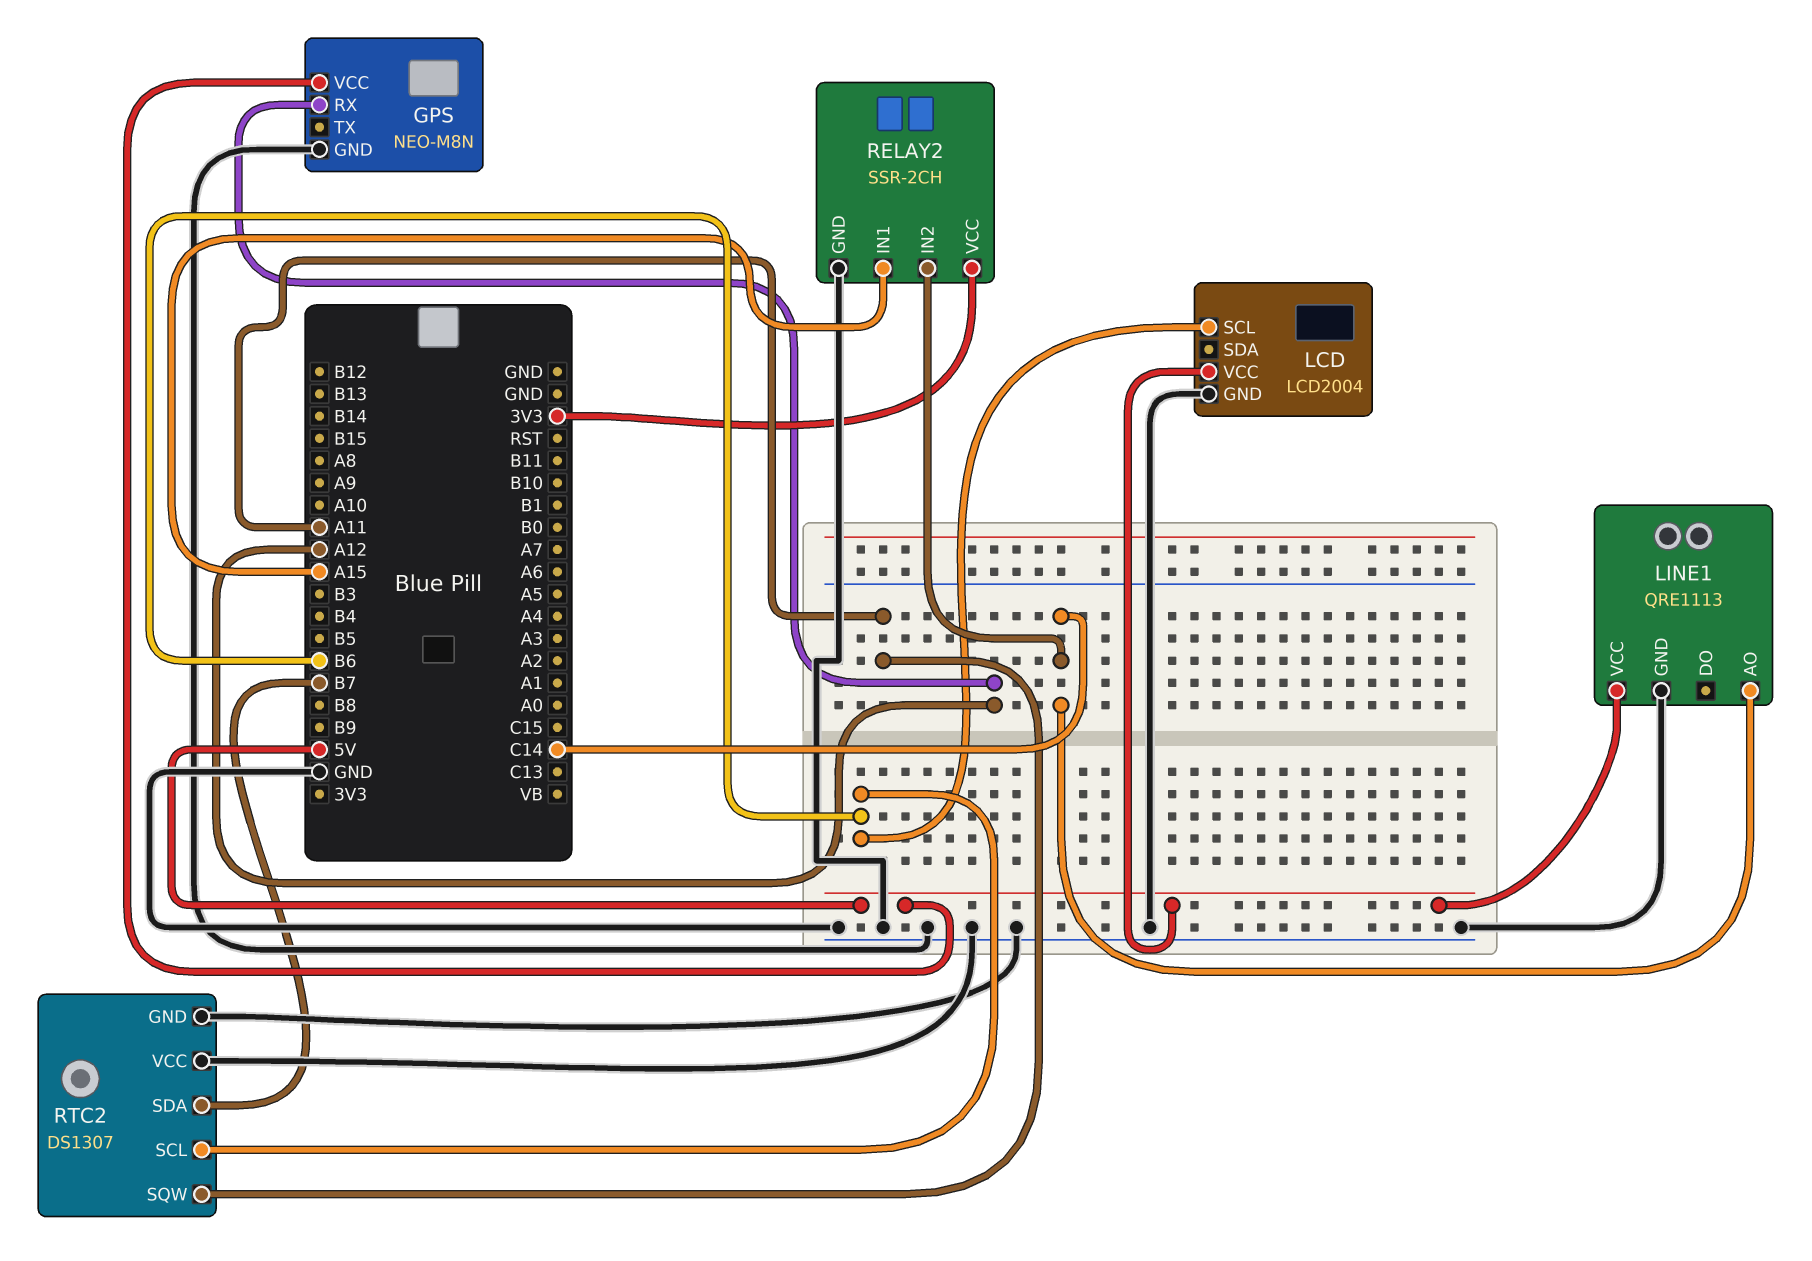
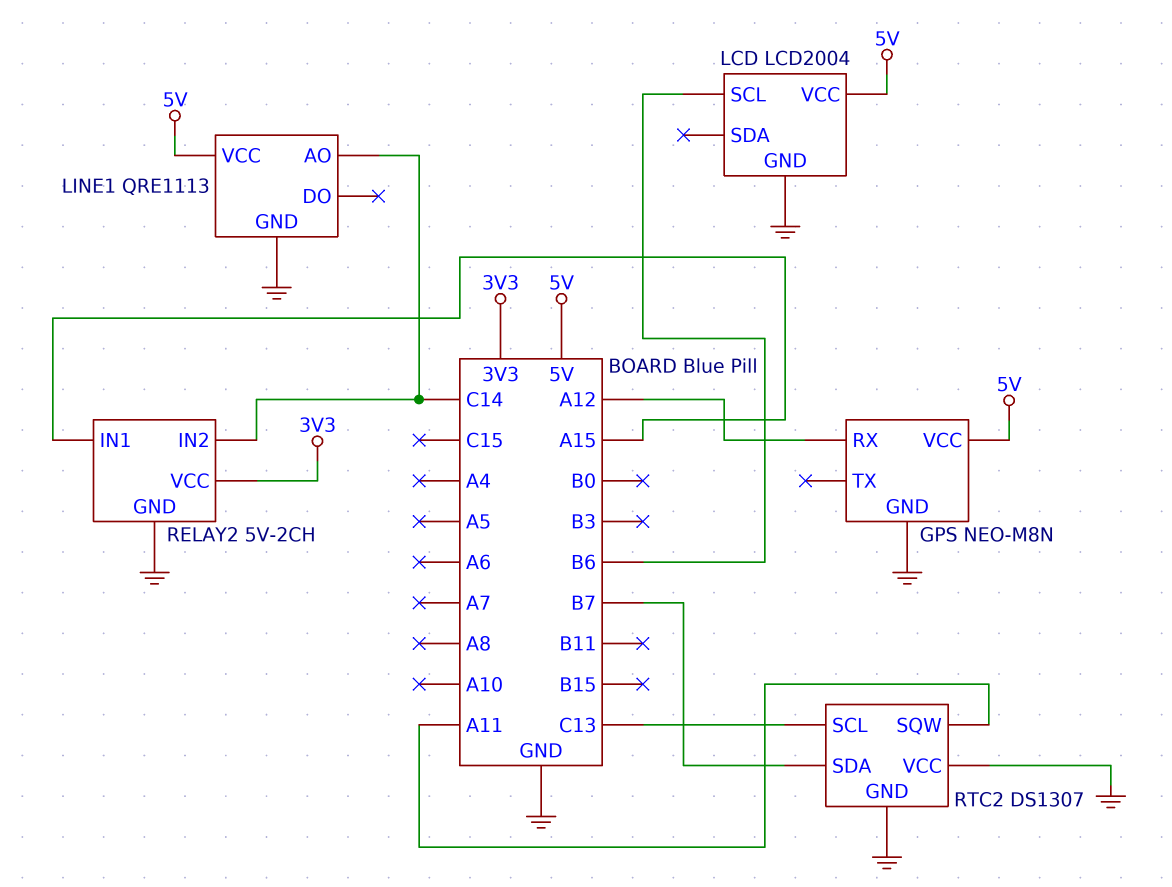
RELAY2: SSR-2CH -> 5V-2CH
RTC2 pin SCL: B6 -> C13

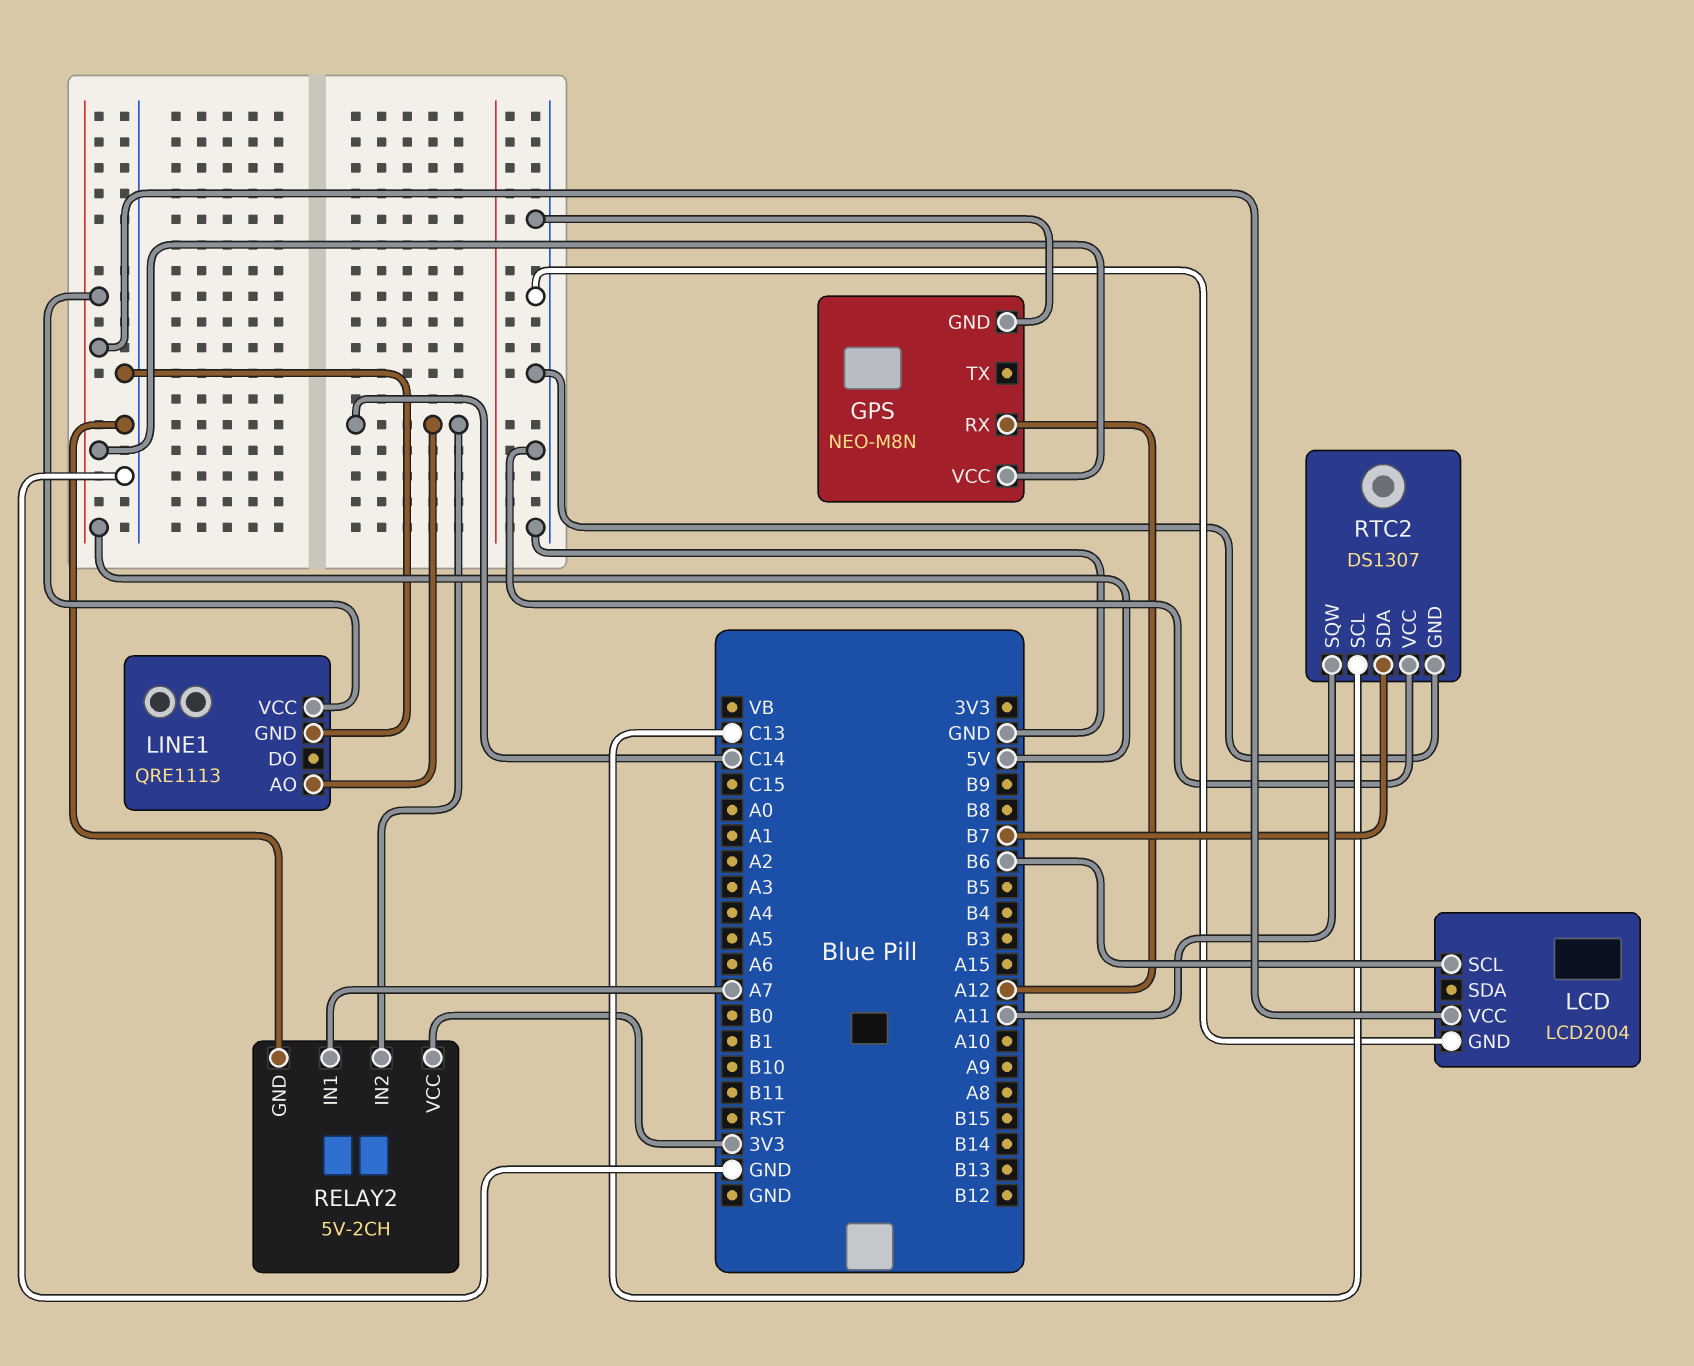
RELAY2 pin IN1: A15 -> A7

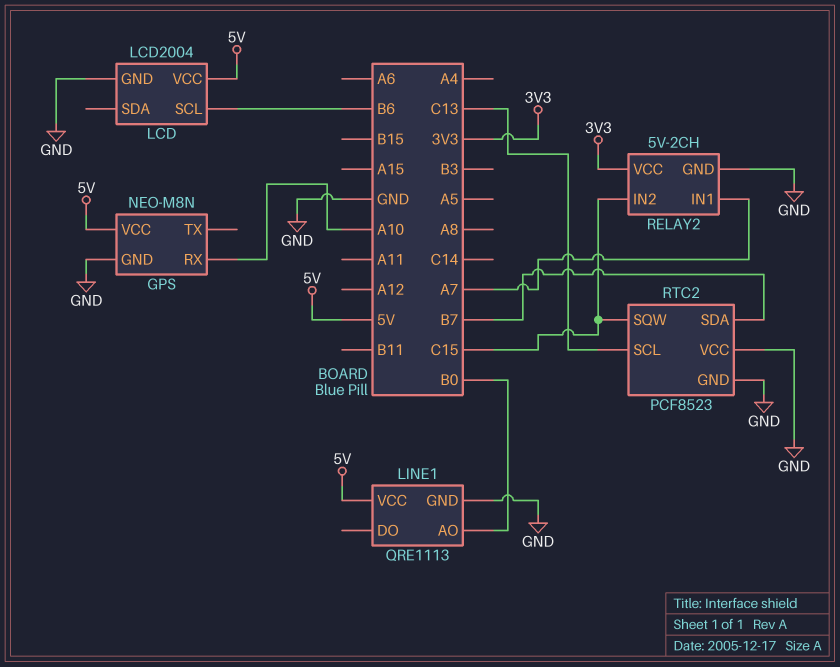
GPS pin RX: A12 -> A10
LINE1 pin AO: C14 -> B0
RELAY2 pin IN2: C14 -> C15
RTC2: DS1307 -> PCF8523
RTC2 pin SQW: A11 -> C15

